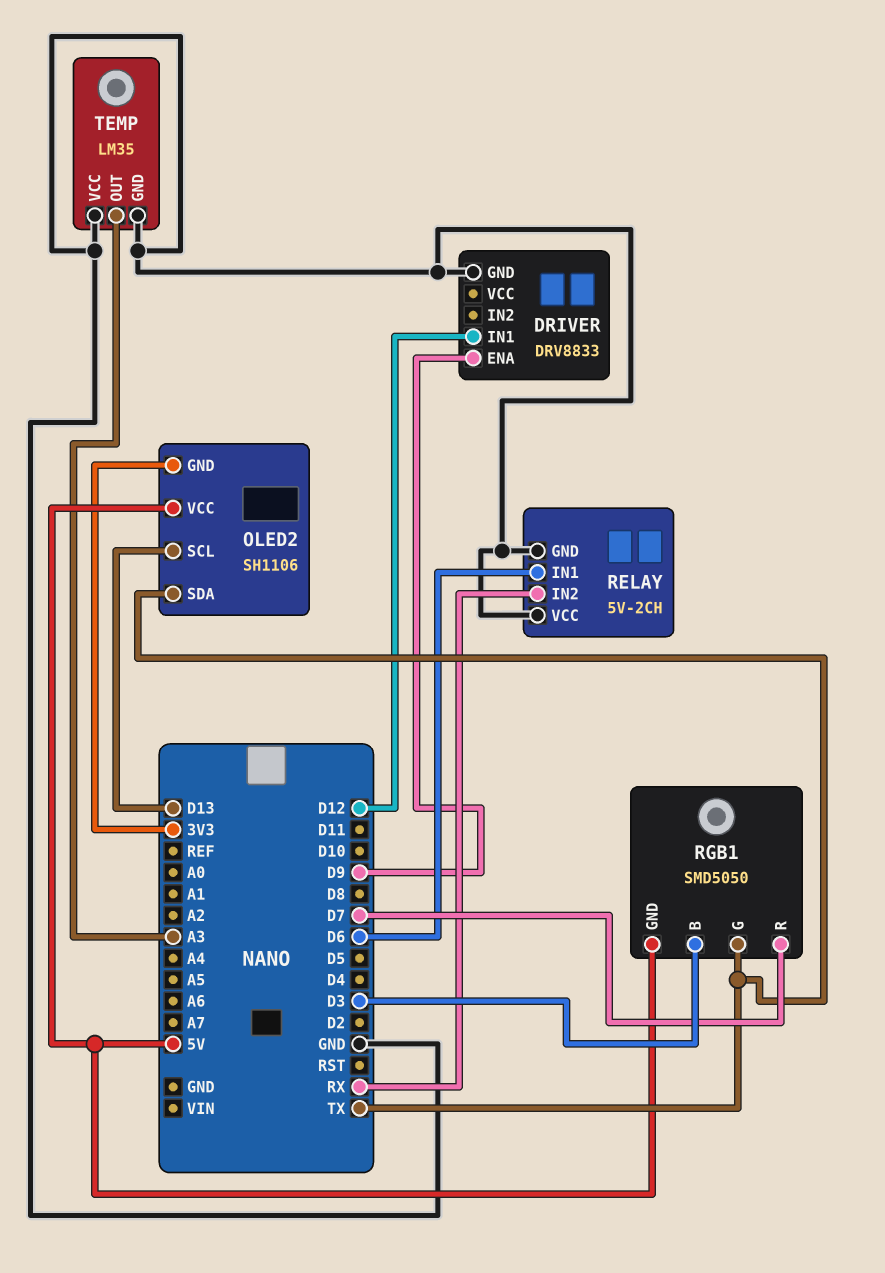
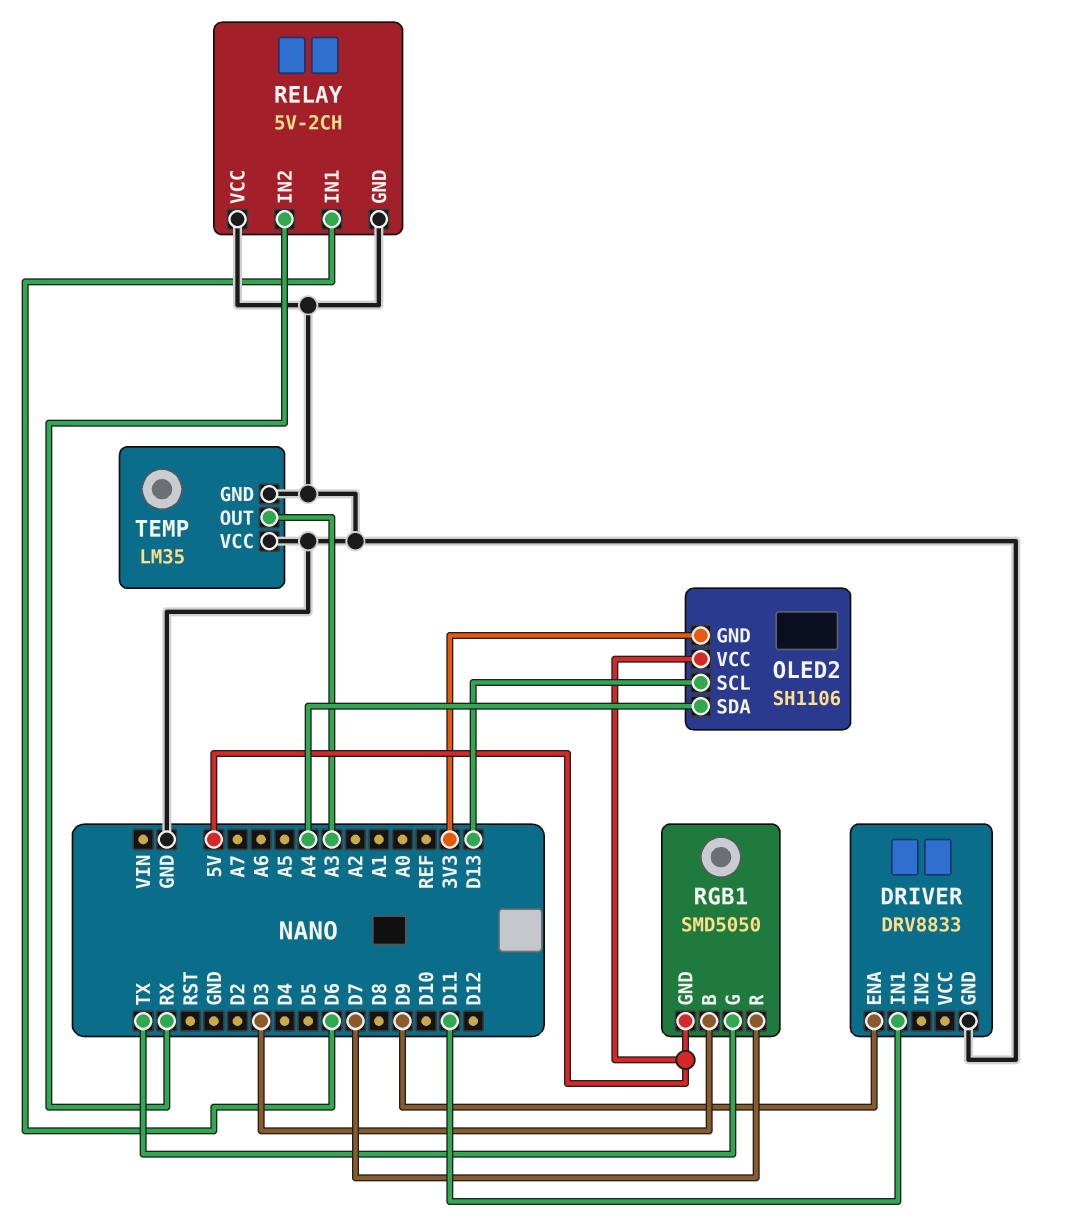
DRIVER pin IN1: D12 -> D11
OLED2 pin SDA: TX -> A4

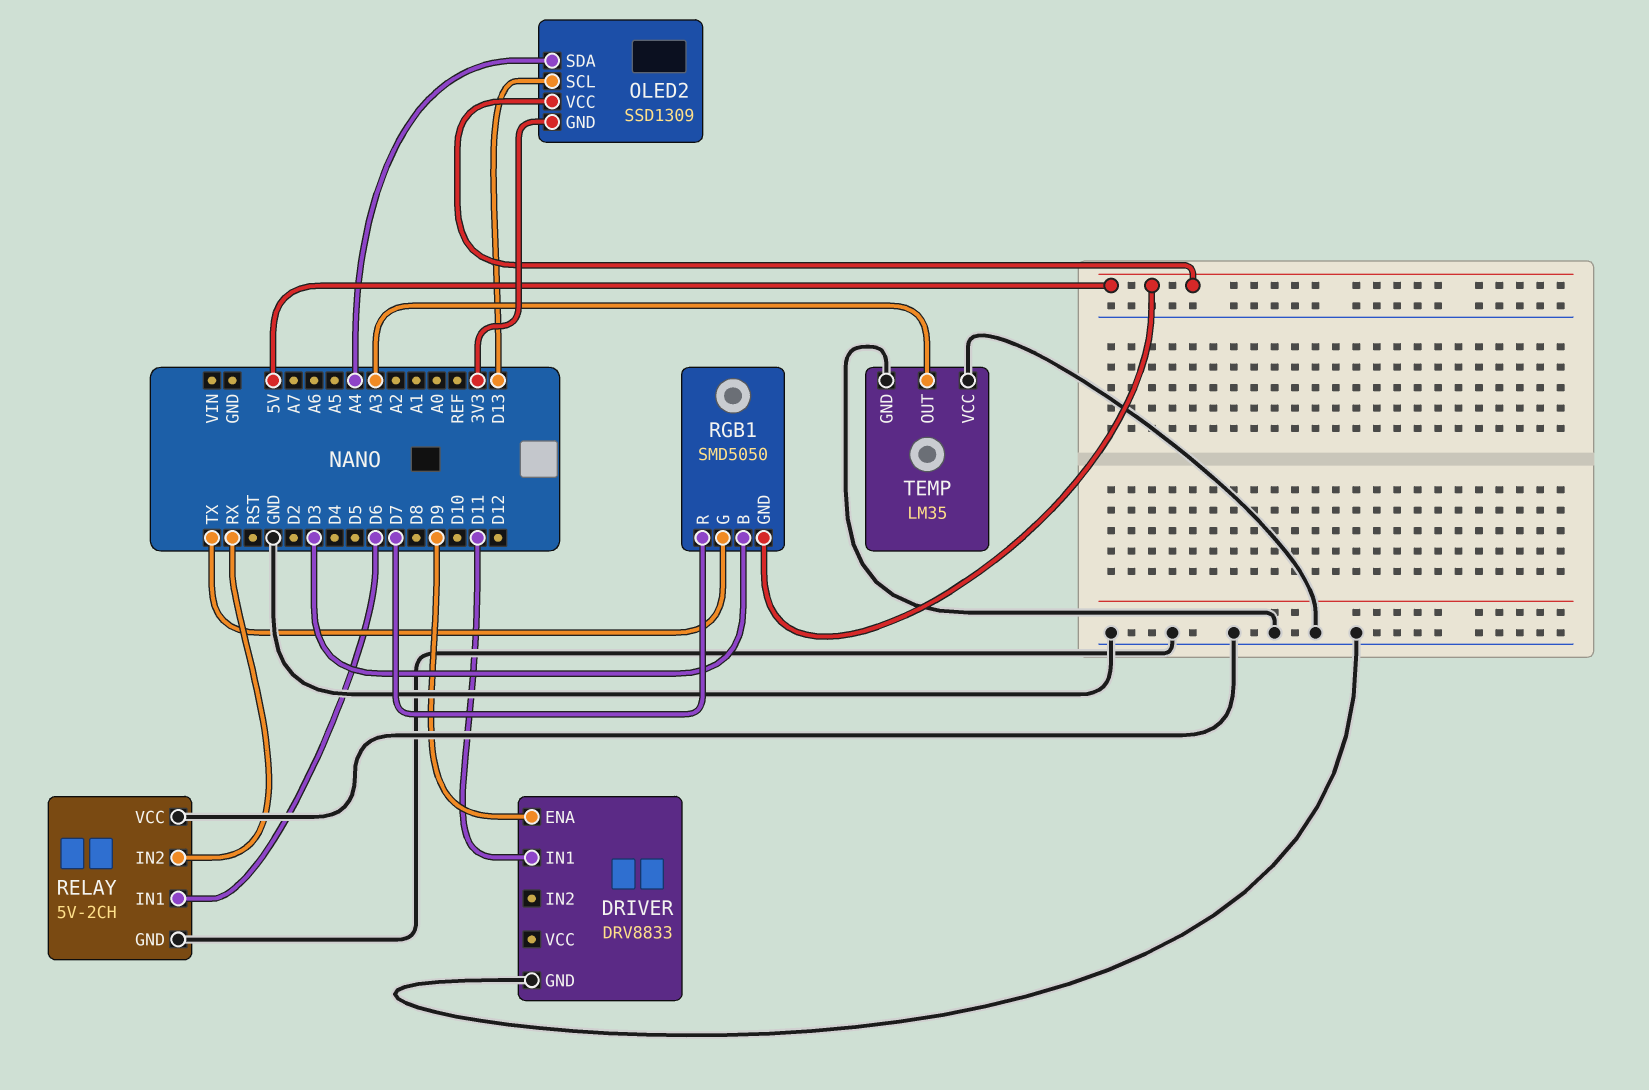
OLED2: SH1106 -> SSD1309

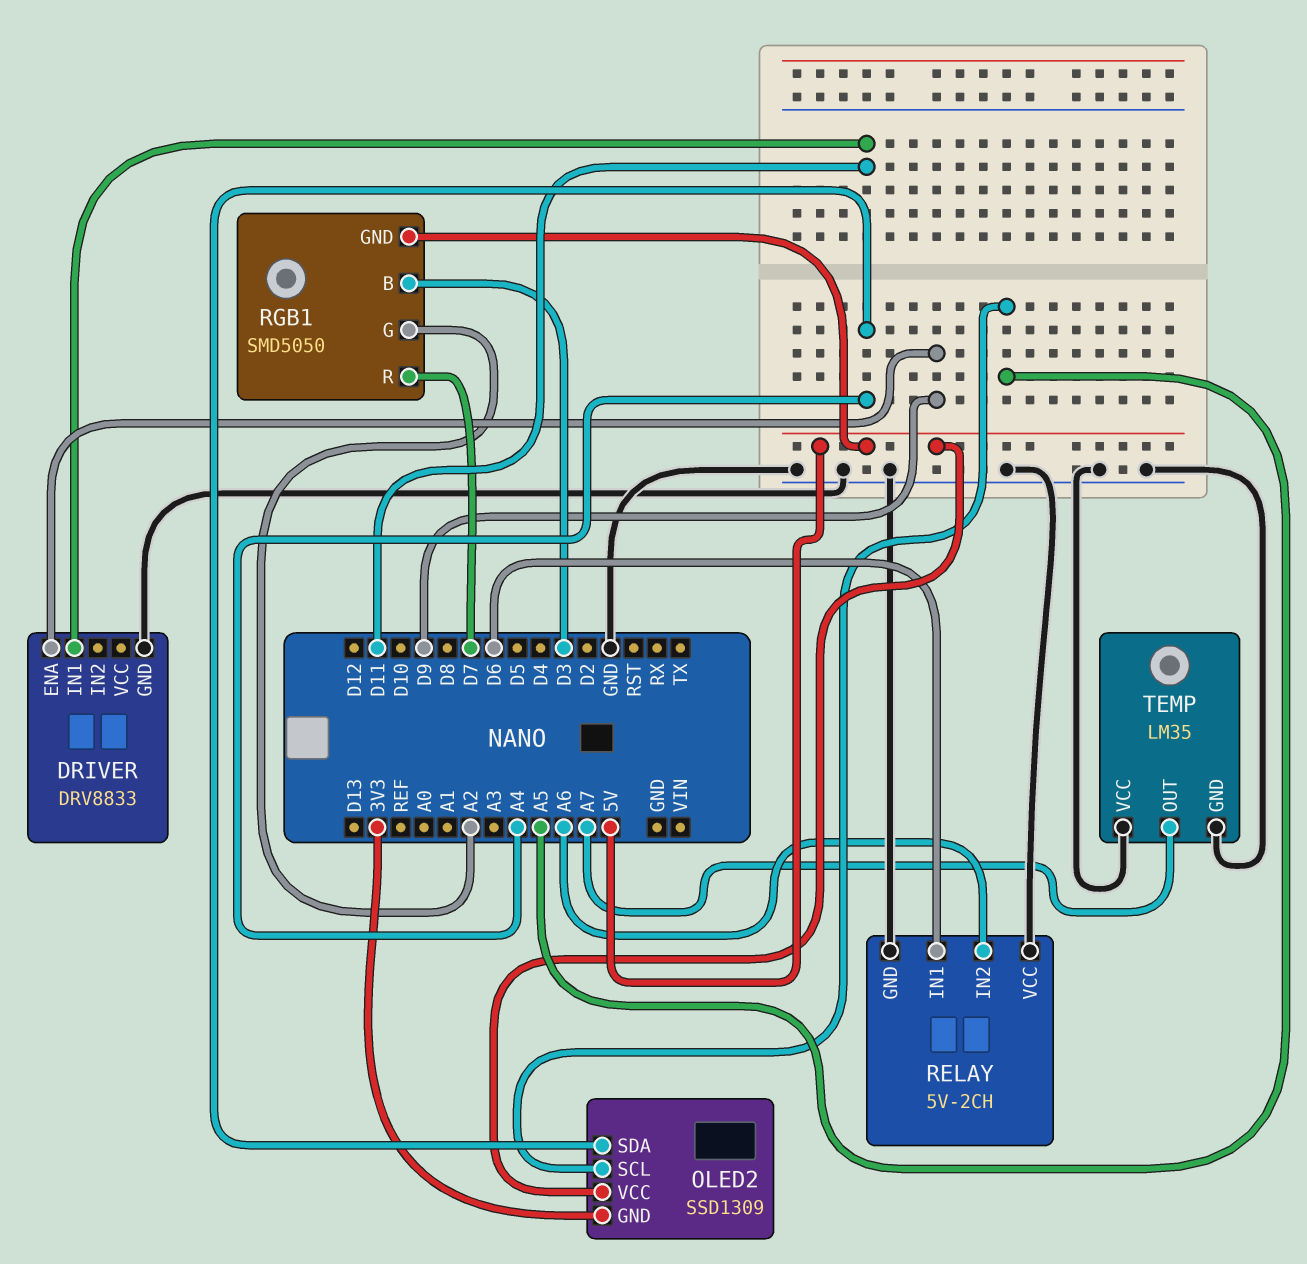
OLED2 pin SCL: D13 -> A5
RELAY pin IN2: RX -> A6
RGB1 pin G: TX -> A2
TEMP pin OUT: A3 -> A7

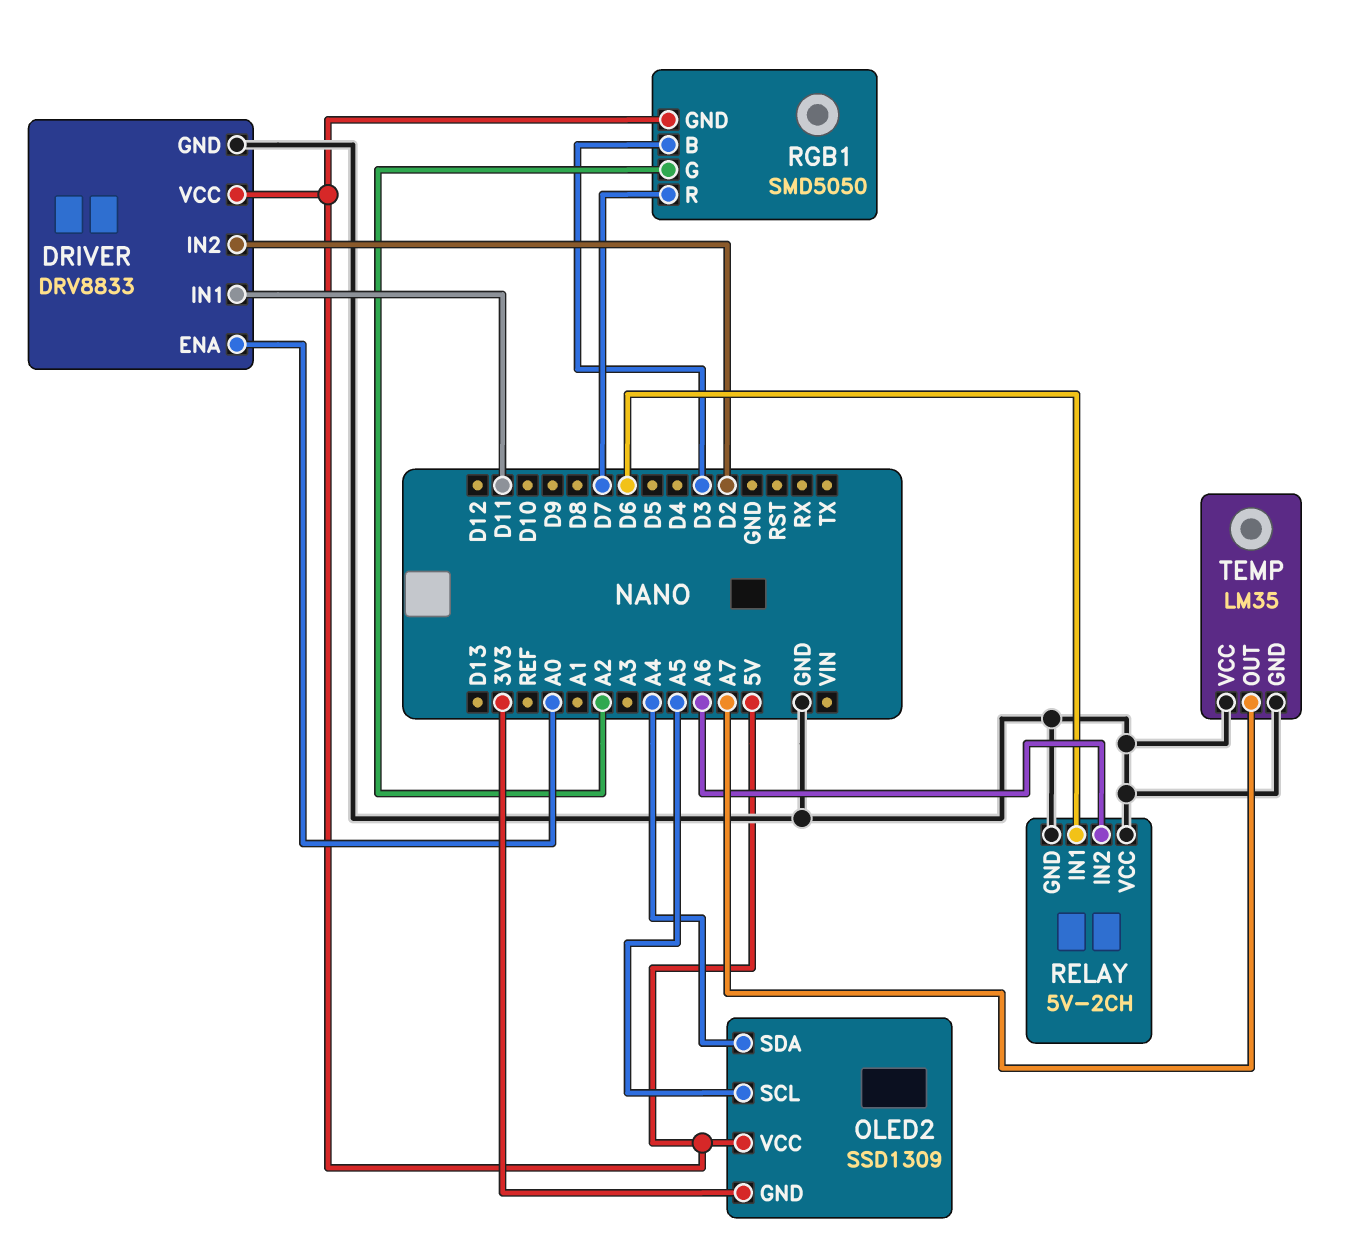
DRIVER pin ENA: D9 -> A0
DRIVER pin IN2: none -> D2
DRIVER pin VCC: none -> 5V

